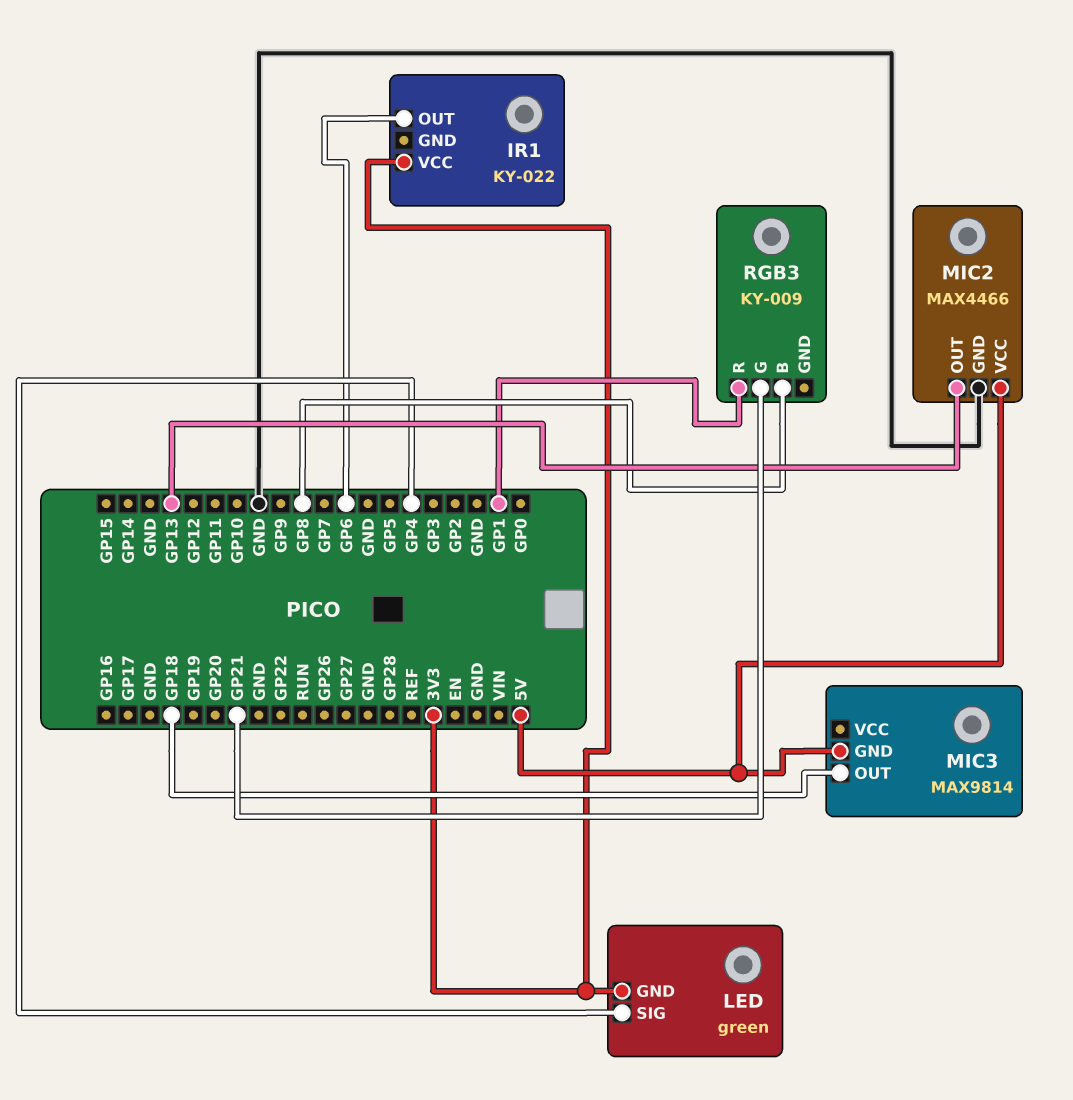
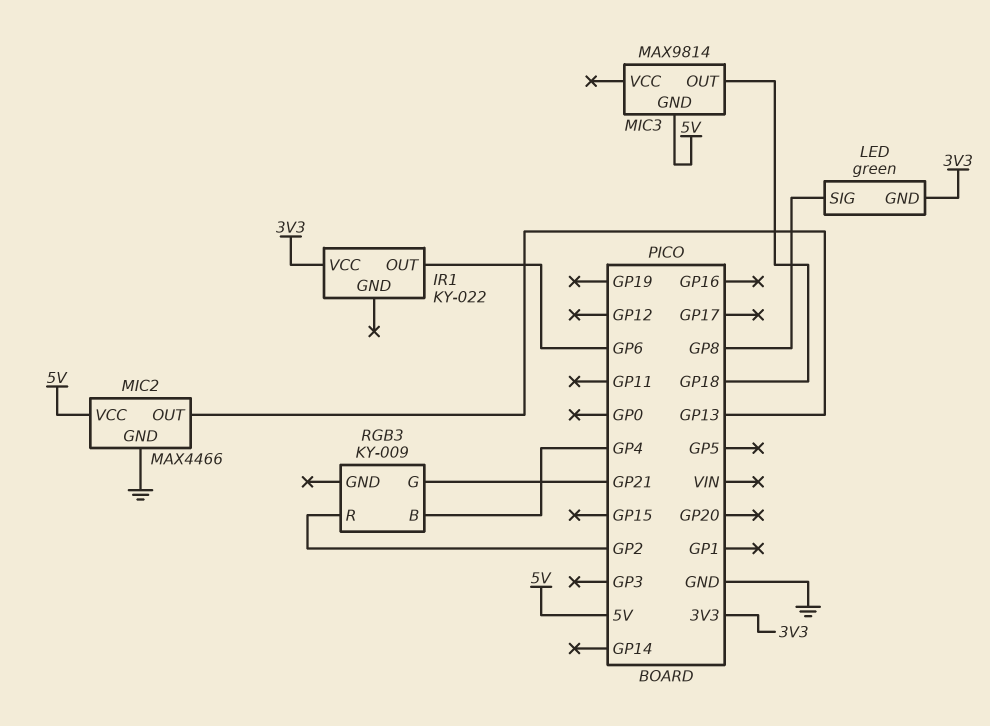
LED pin SIG: GP4 -> GP8
RGB3 pin B: GP8 -> GP4
RGB3 pin R: GP1 -> GP2

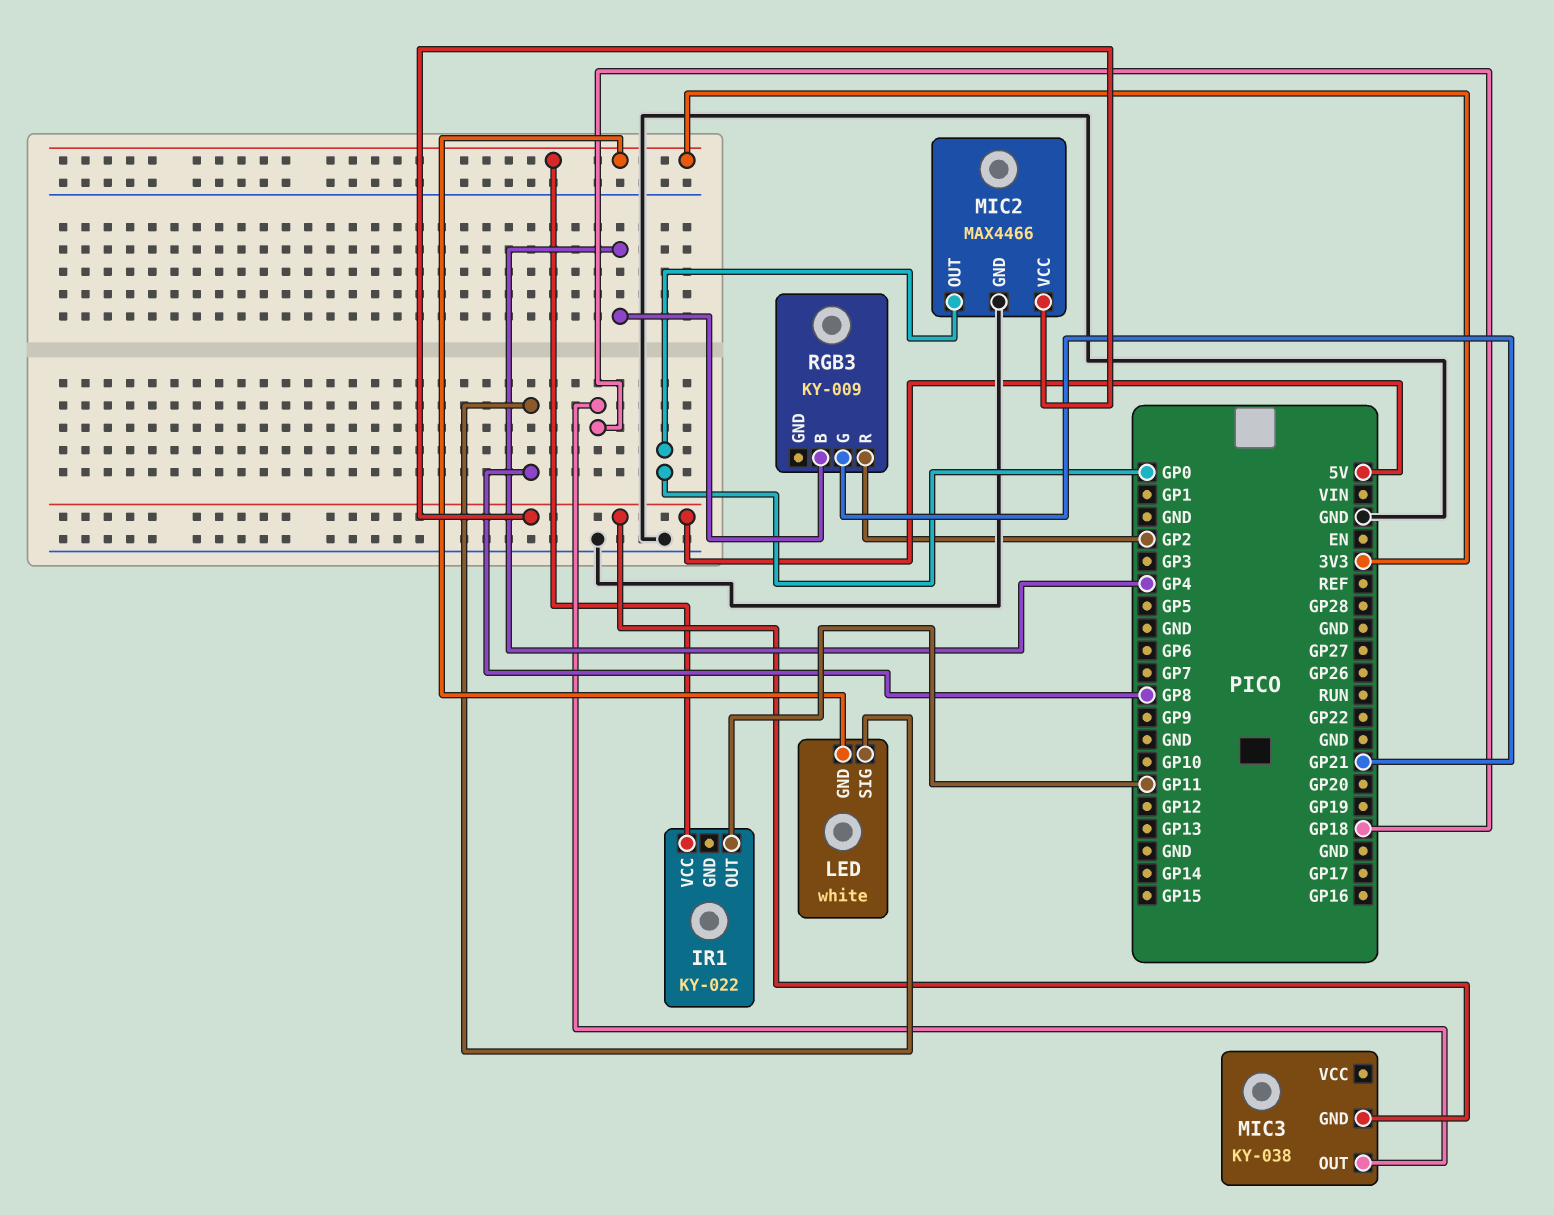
IR1 pin OUT: GP6 -> GP11
LED: green -> white
MIC2 pin OUT: GP13 -> GP0
MIC3: MAX9814 -> KY-038

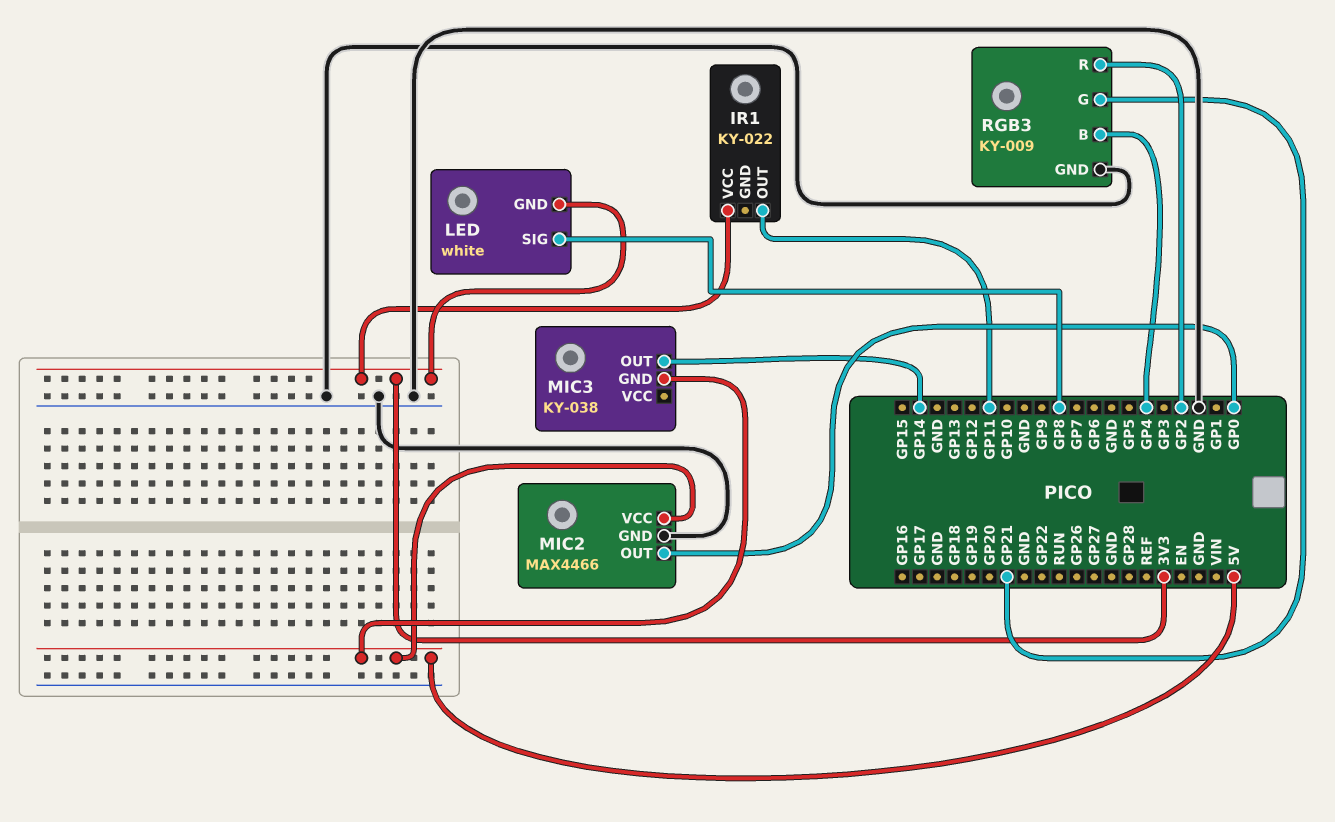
MIC3 pin OUT: GP18 -> GP14
RGB3 pin GND: none -> GND

